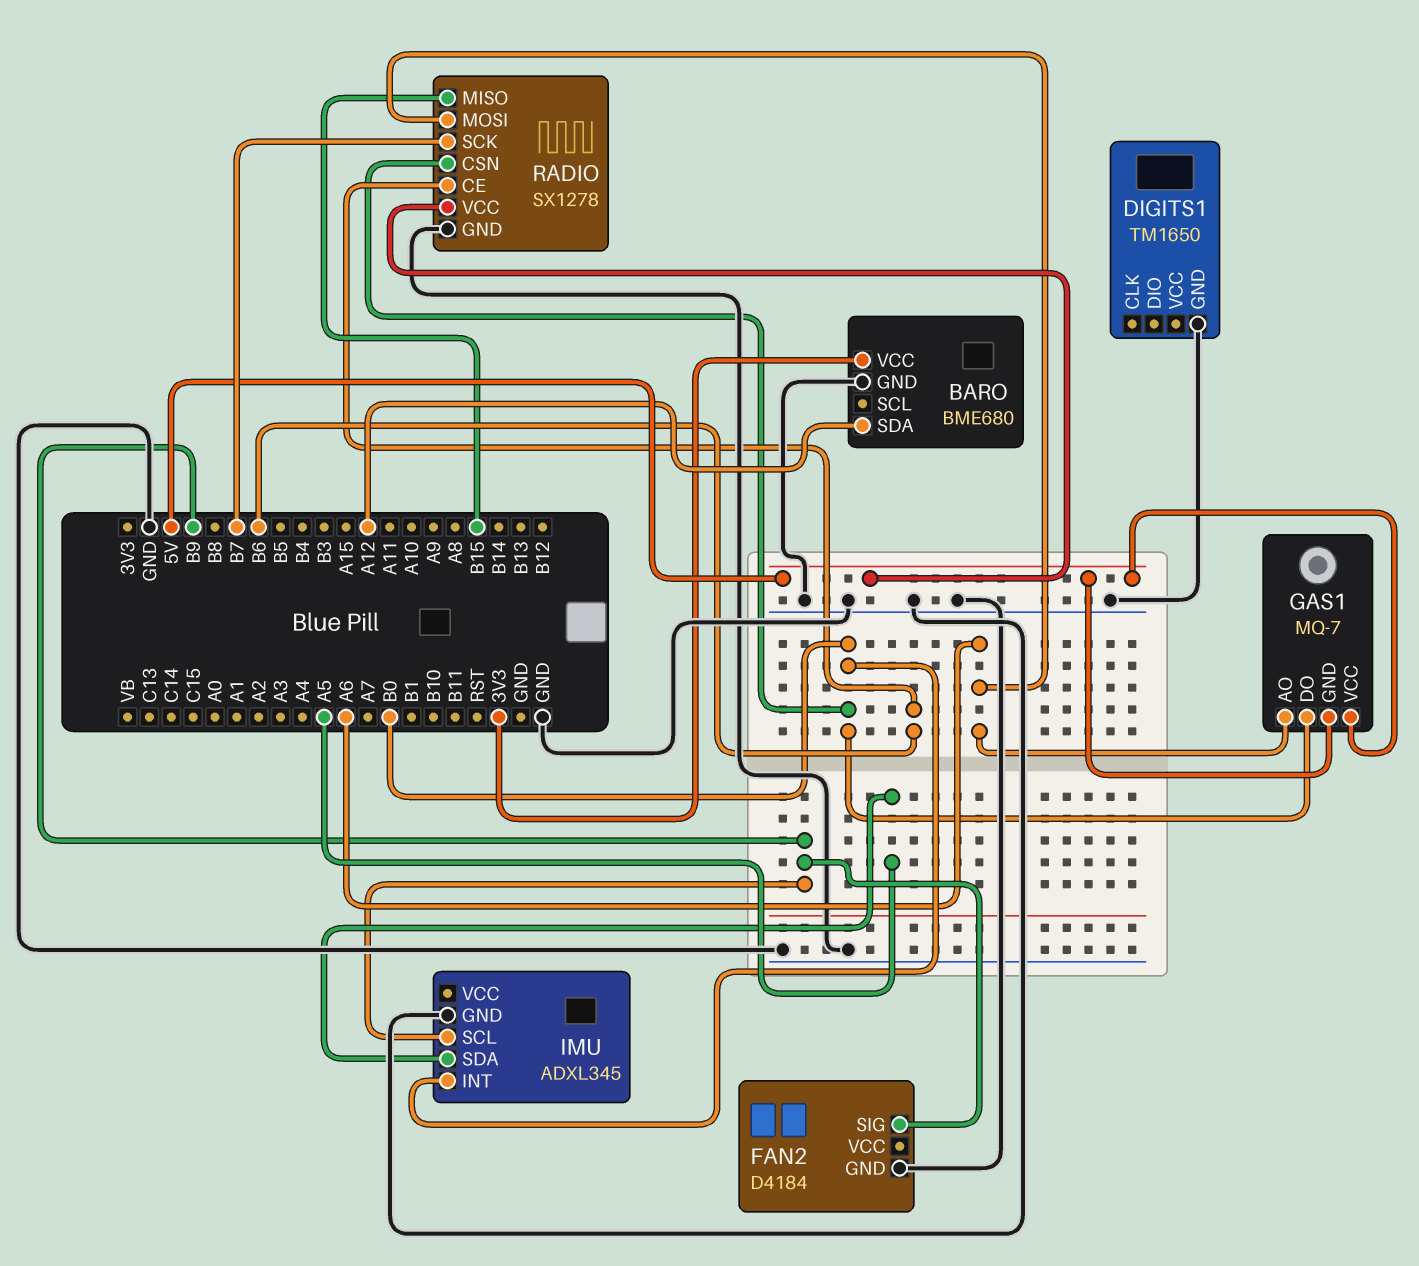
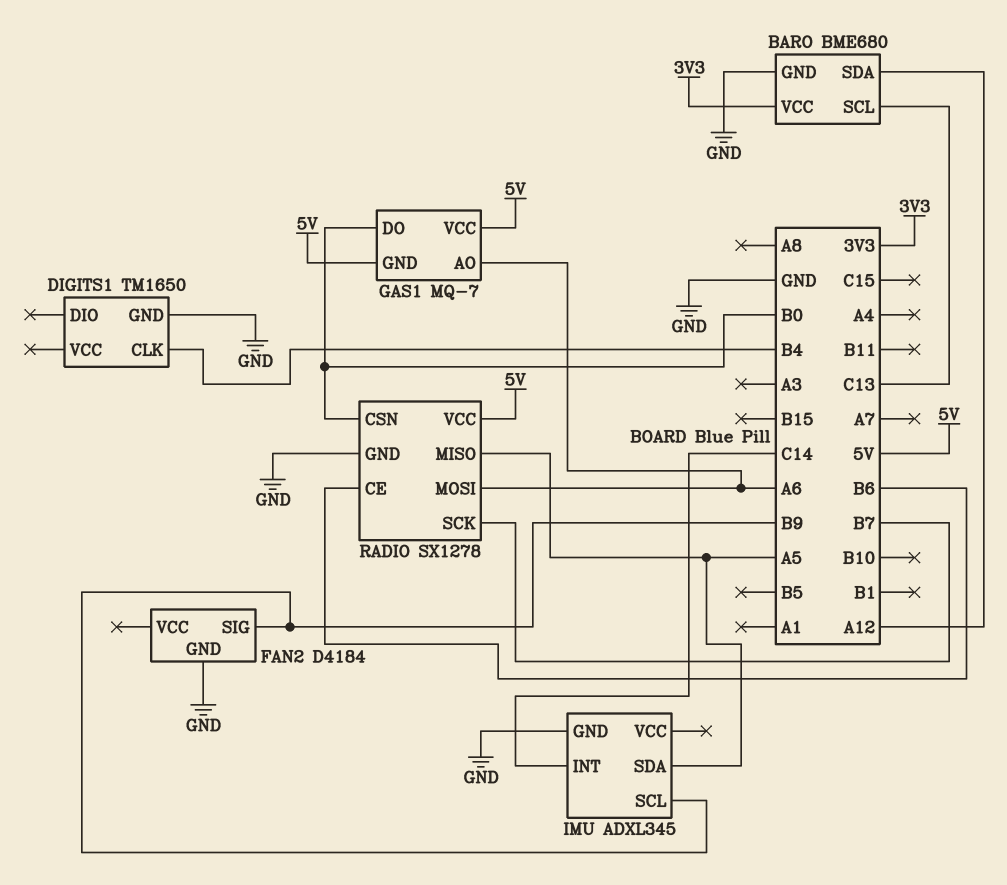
BARO pin SCL: none -> C13
DIGITS1 pin CLK: none -> B4
IMU pin INT: B0 -> C14
RADIO pin MISO: B15 -> A5

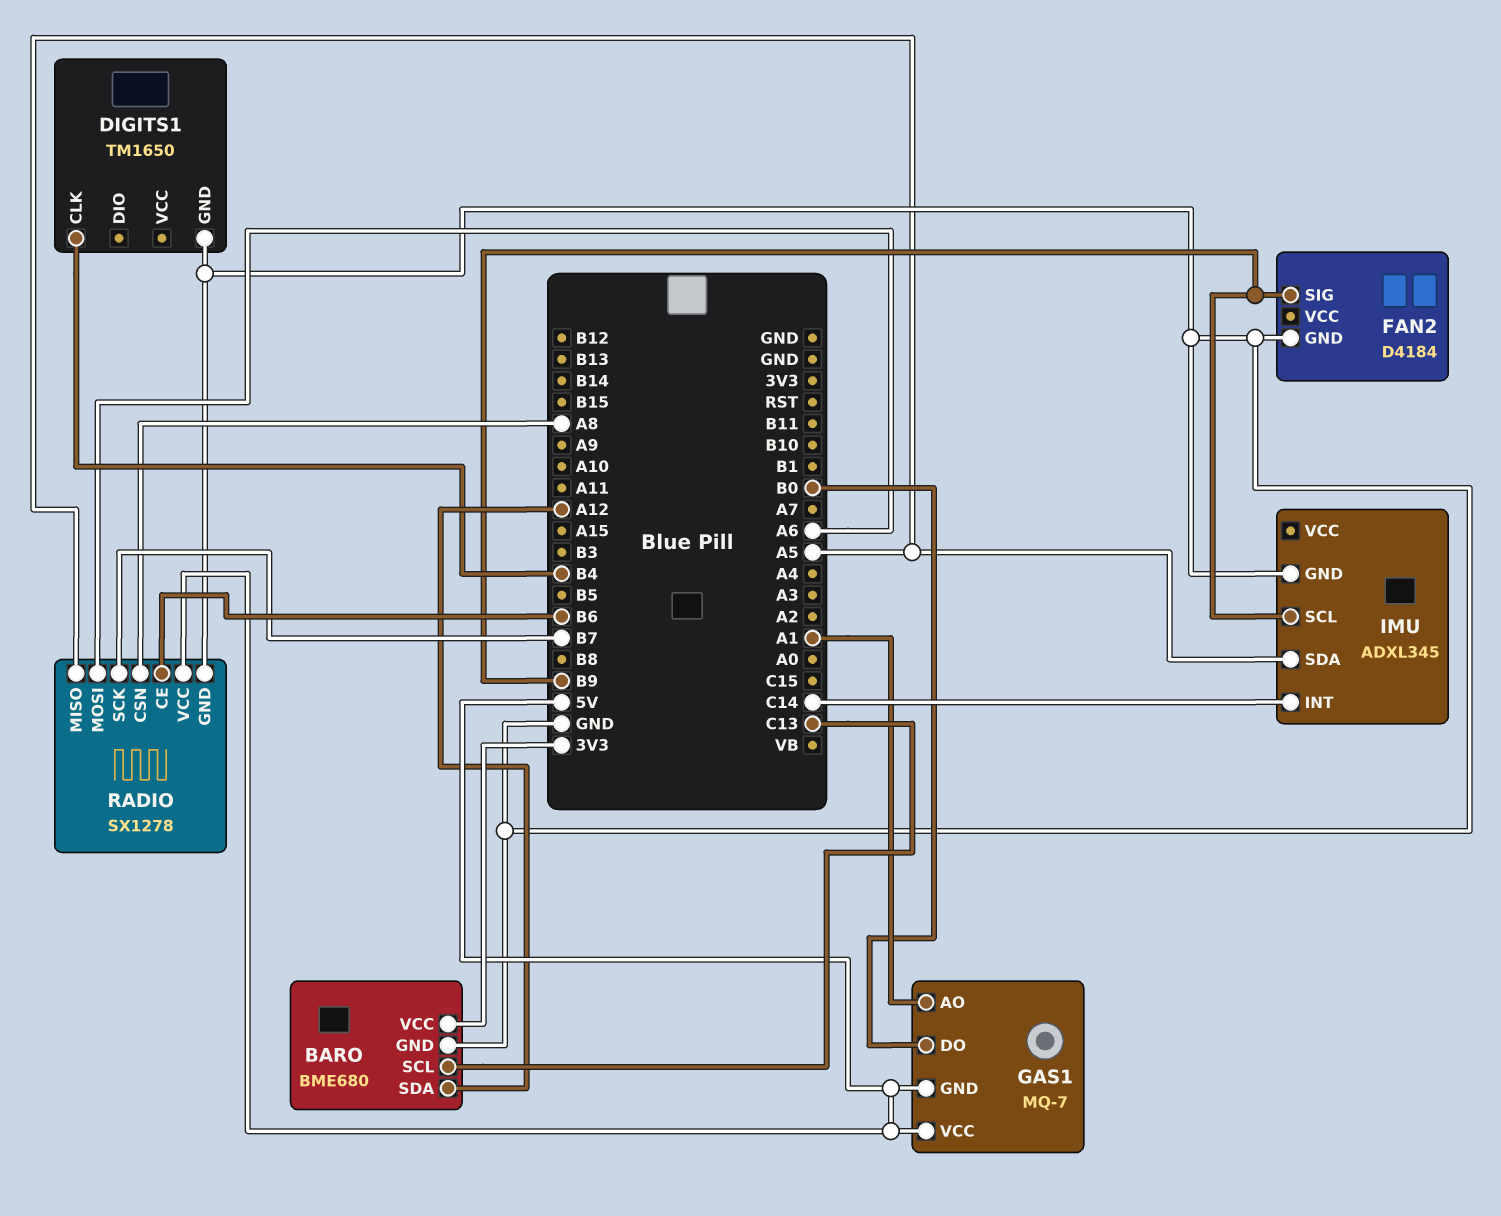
GAS1 pin AO: A6 -> A1
RADIO pin CSN: B0 -> A8

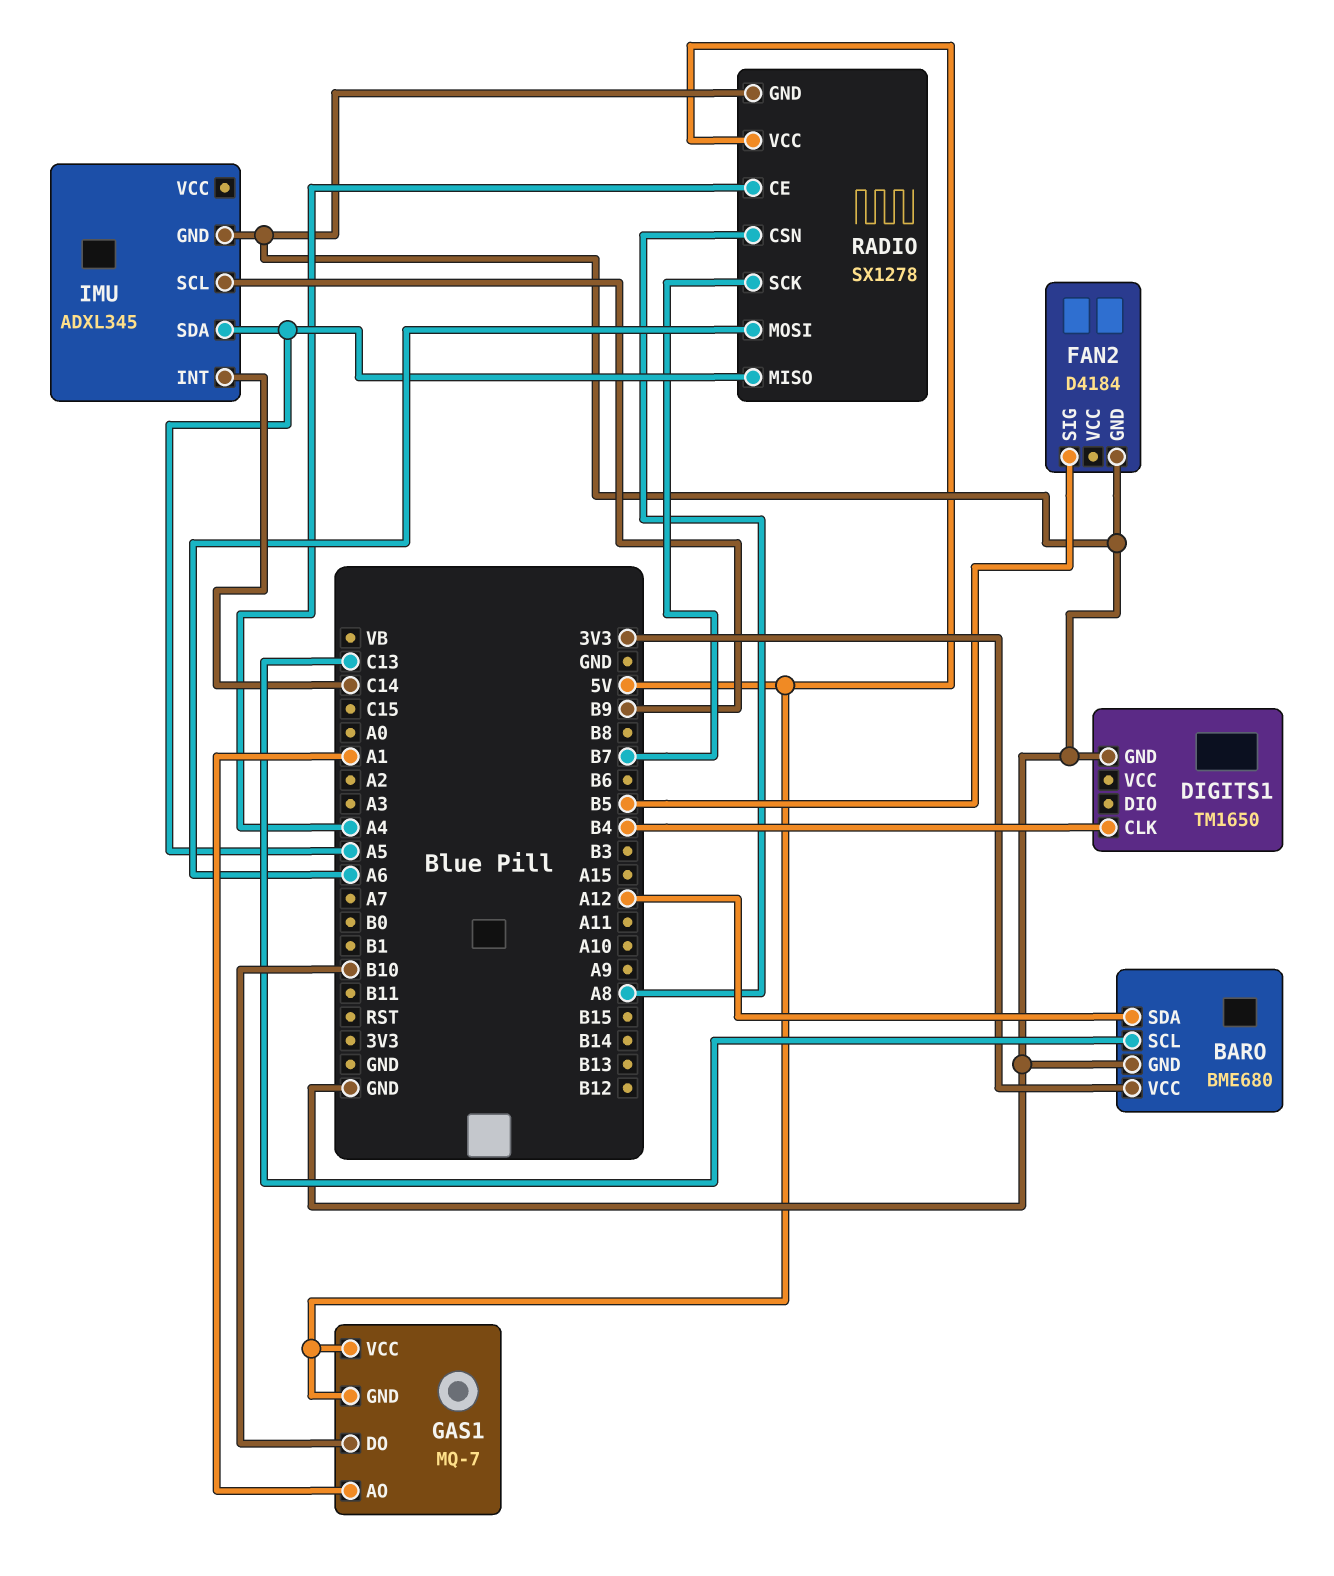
FAN2 pin SIG: B9 -> B5
GAS1 pin DO: B0 -> B10
RADIO pin CE: B6 -> A4

